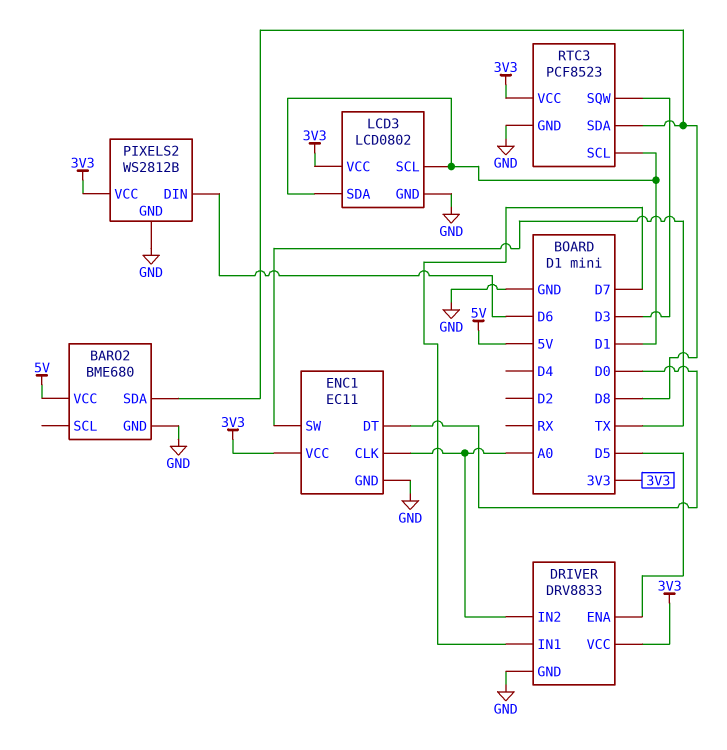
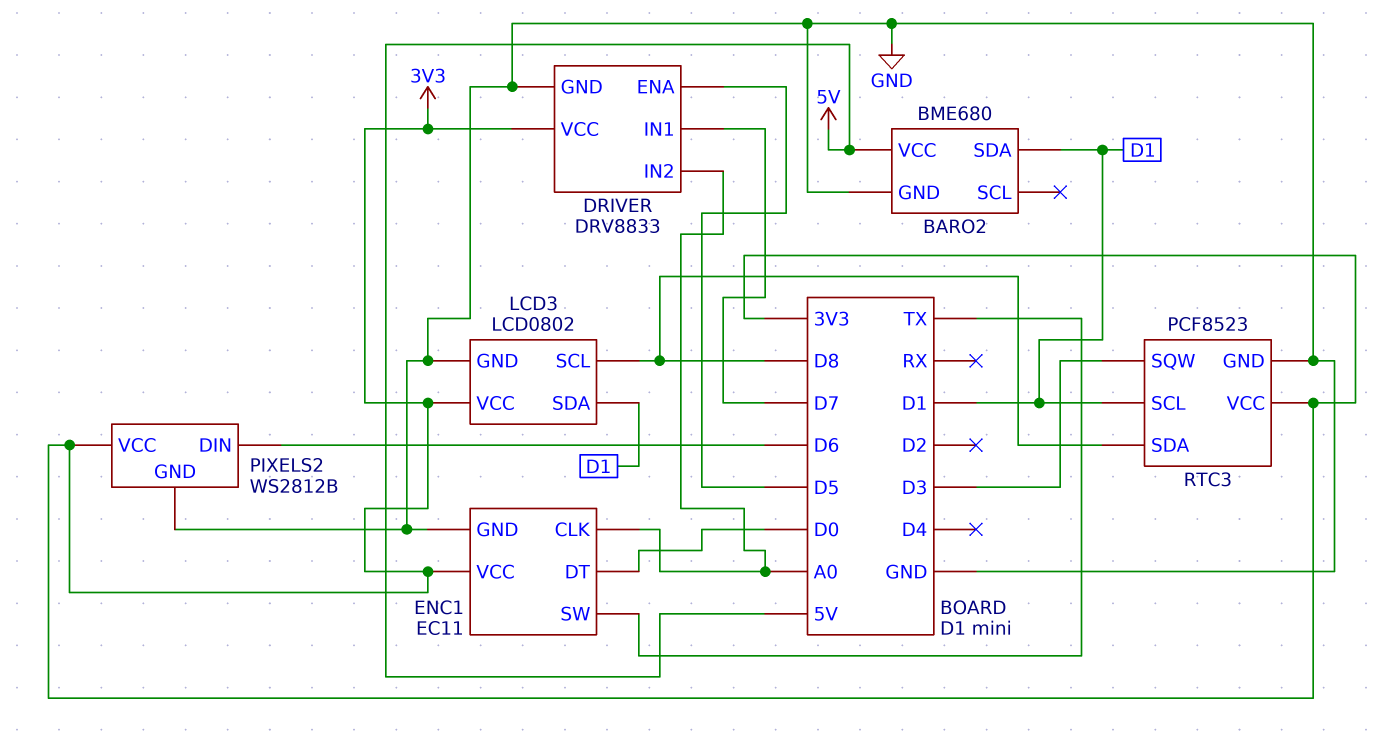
BARO2 pin SDA: D8 -> D1
LCD3 pin SCL: D1 -> D8

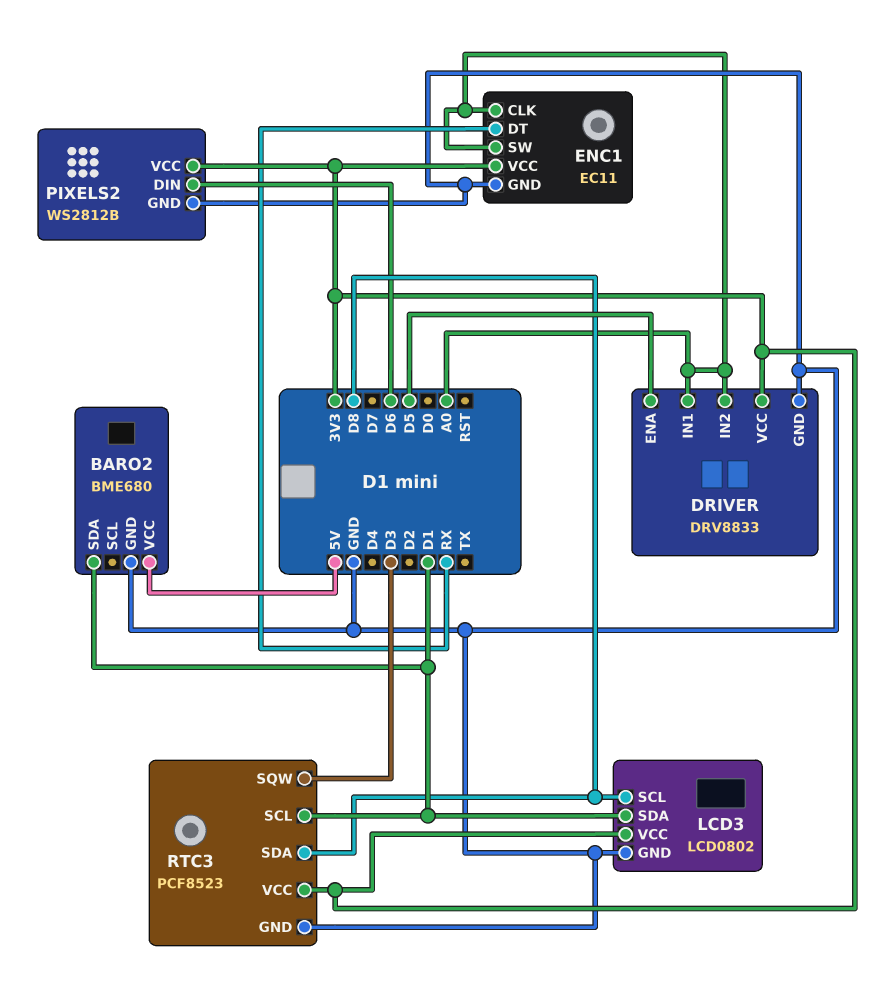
DRIVER pin IN1: D7 -> A0
ENC1 pin DT: D0 -> RX
ENC1 pin SW: TX -> A0

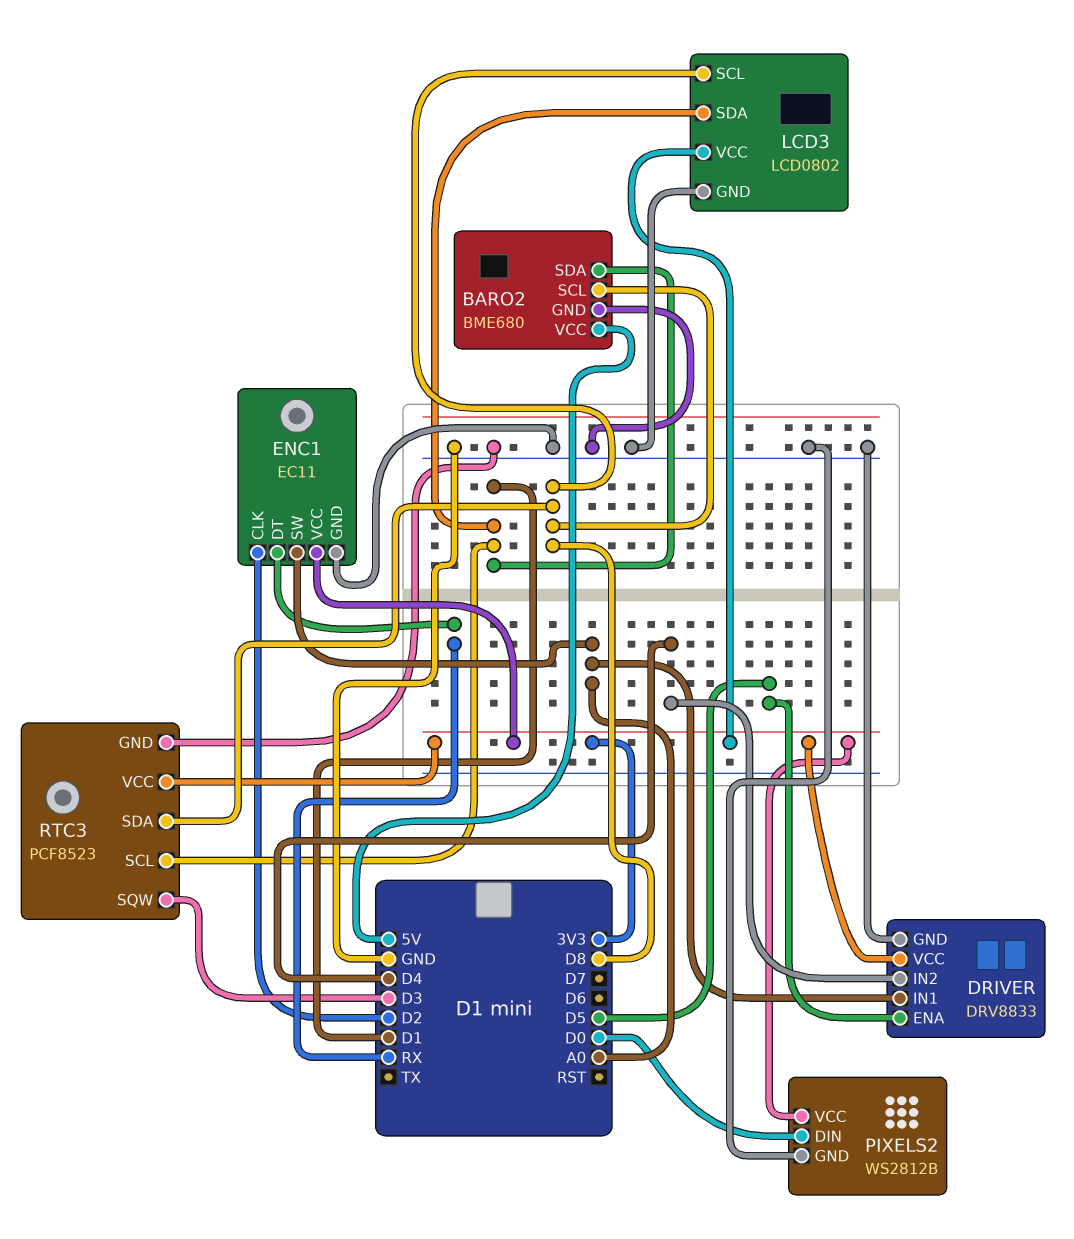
BARO2 pin SCL: none -> D8
DRIVER pin IN2: A0 -> D4
ENC1 pin CLK: A0 -> D2
PIXELS2 pin DIN: D6 -> D0

